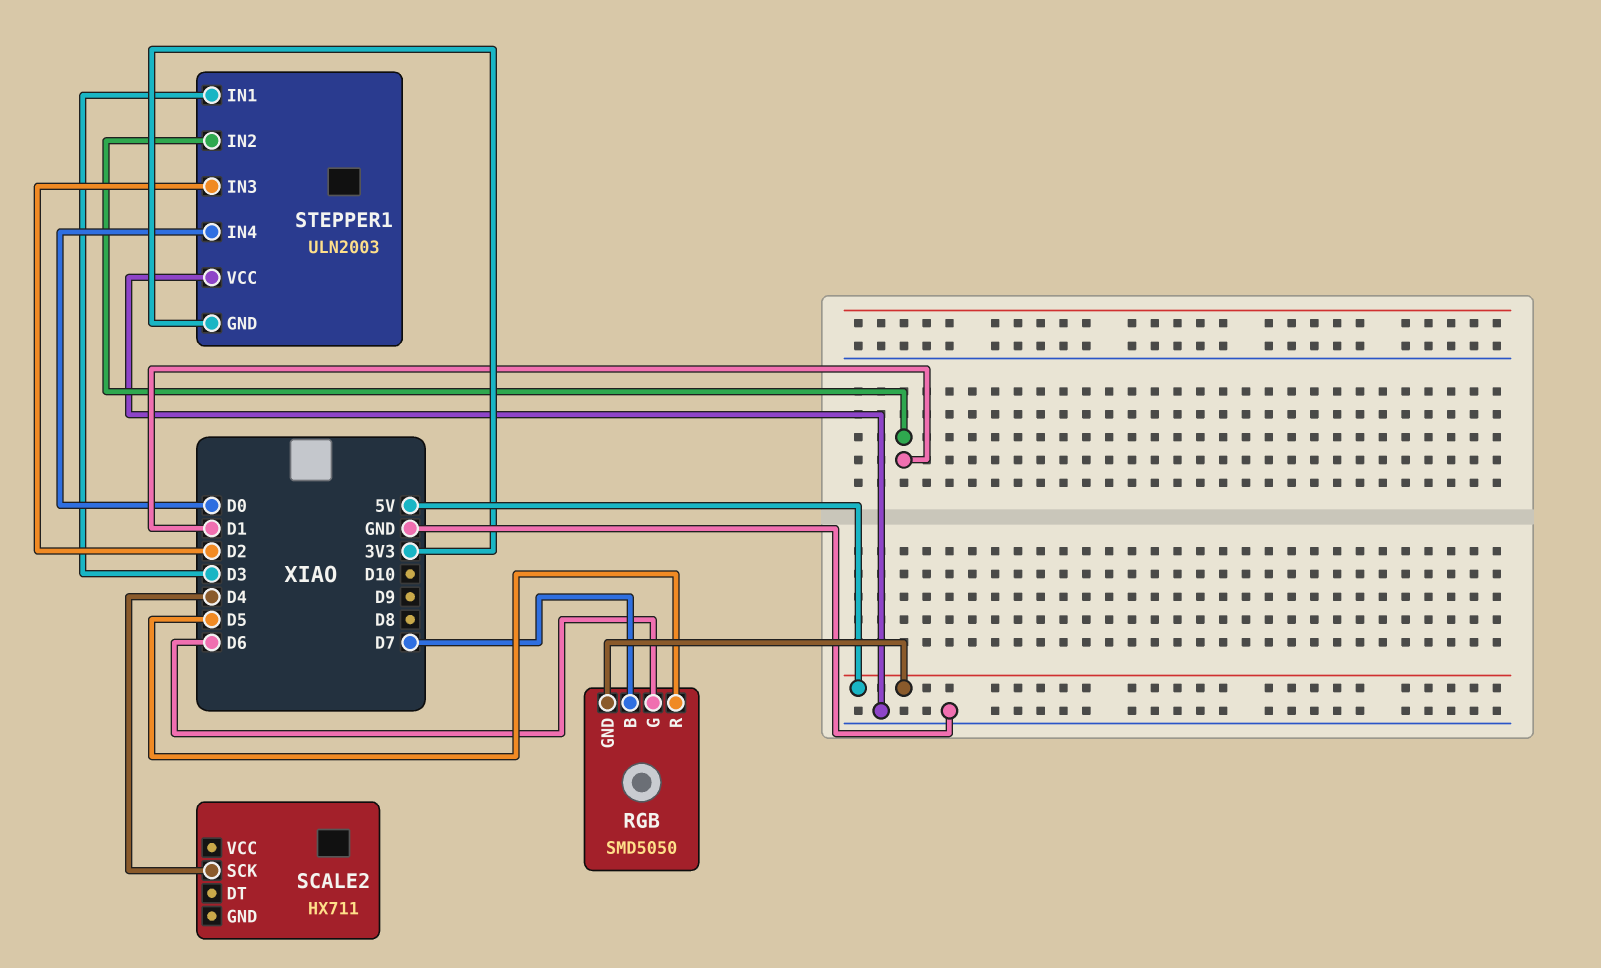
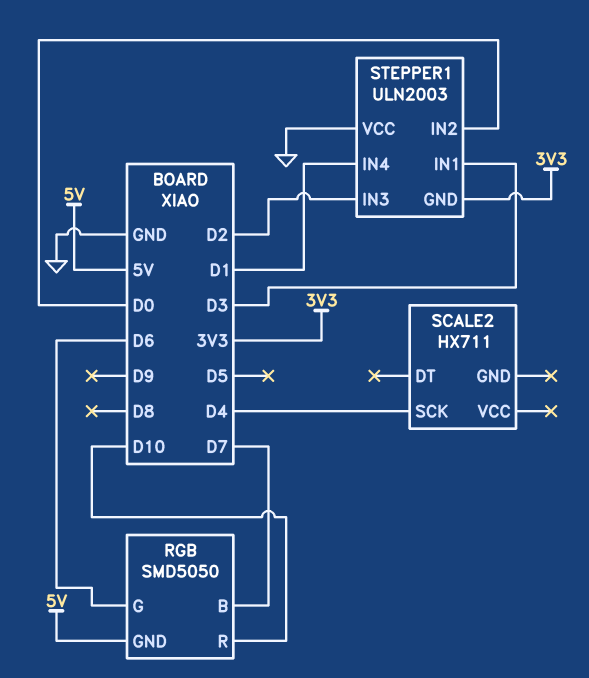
RGB pin R: D5 -> D10
STEPPER1 pin IN2: D1 -> D0
STEPPER1 pin IN4: D0 -> D1

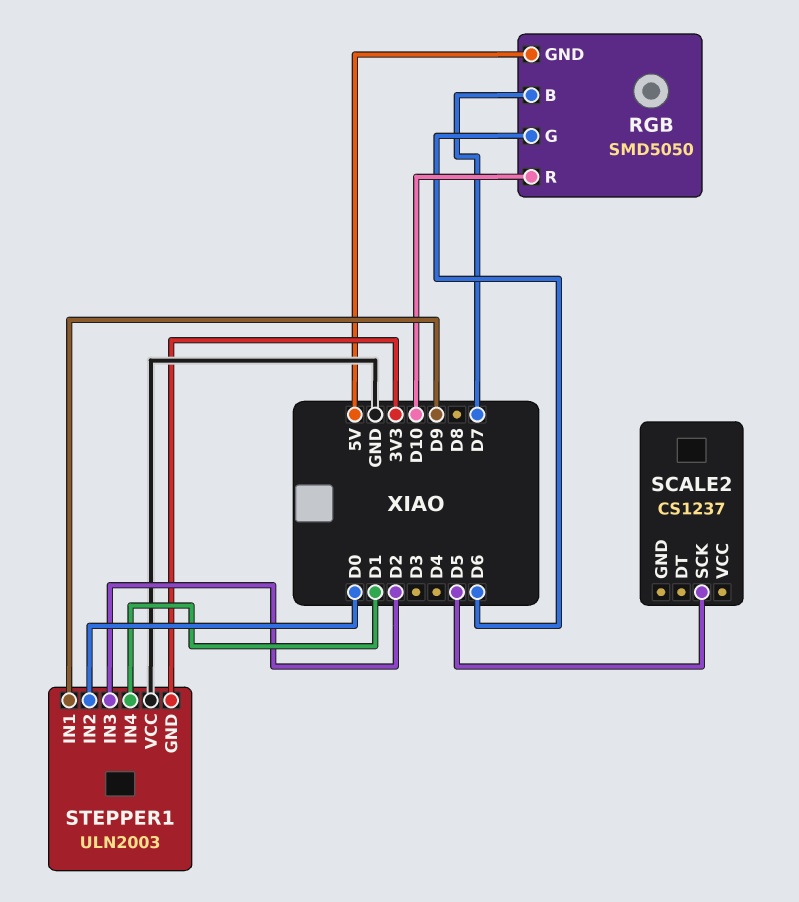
SCALE2: HX711 -> CS1237
SCALE2 pin SCK: D4 -> D5
STEPPER1 pin IN1: D3 -> D9

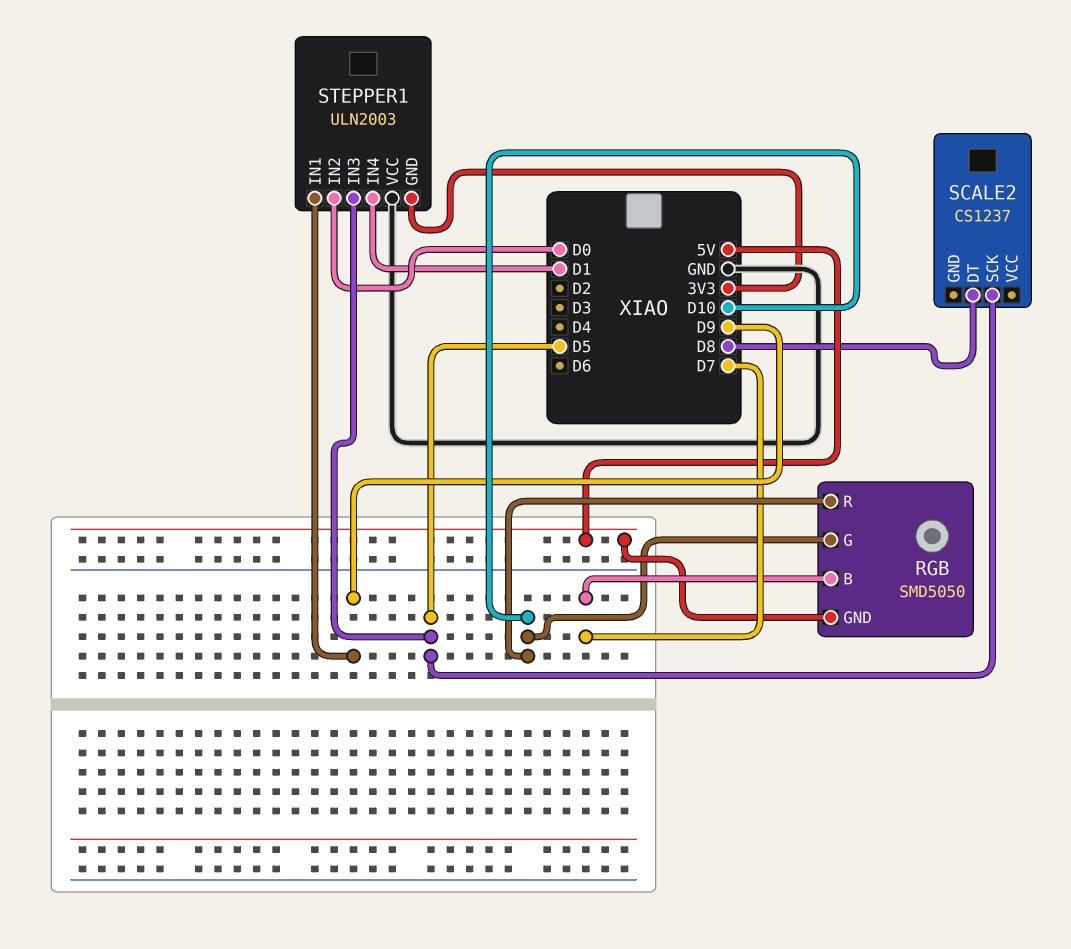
RGB pin G: D6 -> D10
SCALE2 pin DT: none -> D8
STEPPER1 pin IN3: D2 -> D5

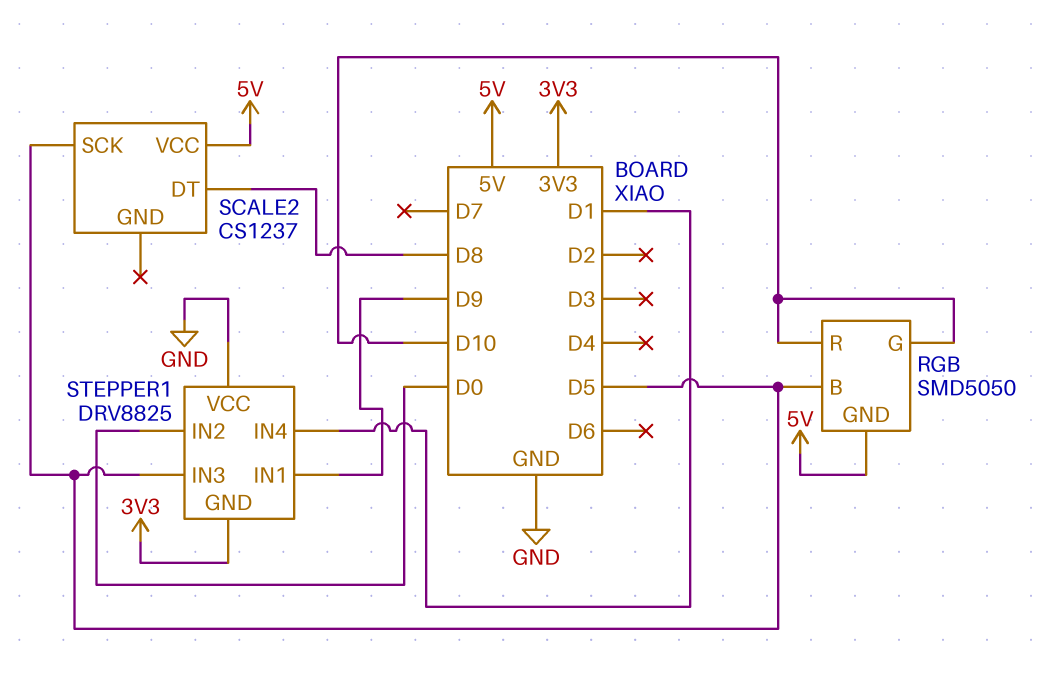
RGB pin B: D7 -> D5
SCALE2 pin VCC: none -> 5V
STEPPER1: ULN2003 -> DRV8825

